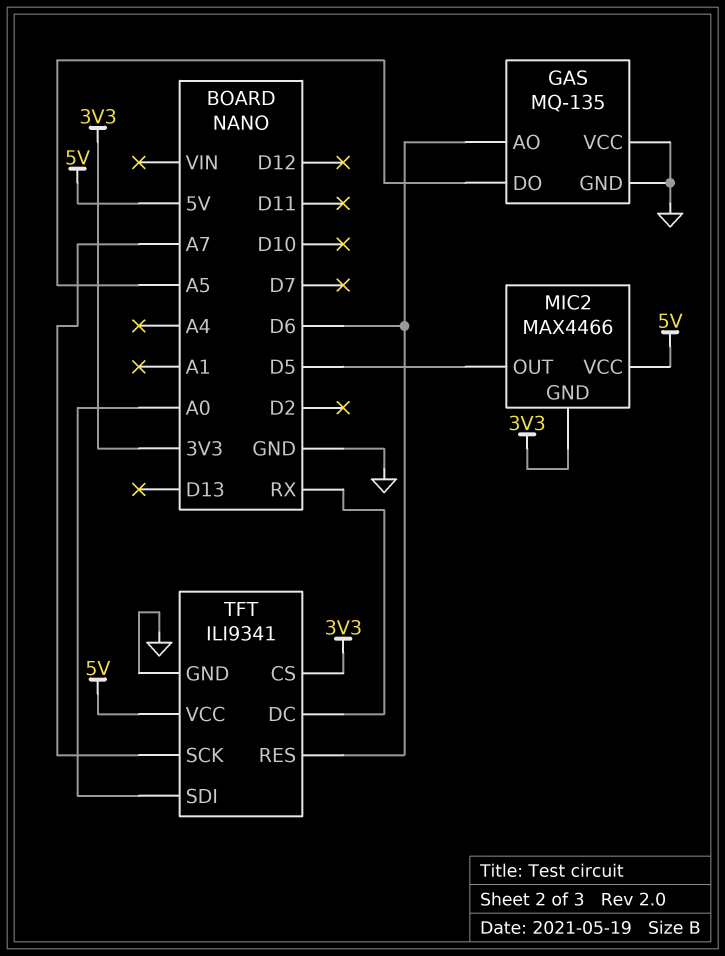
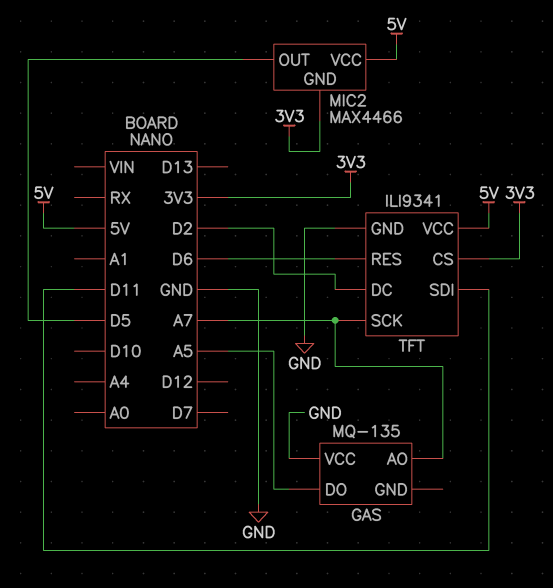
GAS pin AO: D6 -> A7
GAS pin GND: GND -> none
TFT pin DC: RX -> D2
TFT pin SDI: A0 -> D11

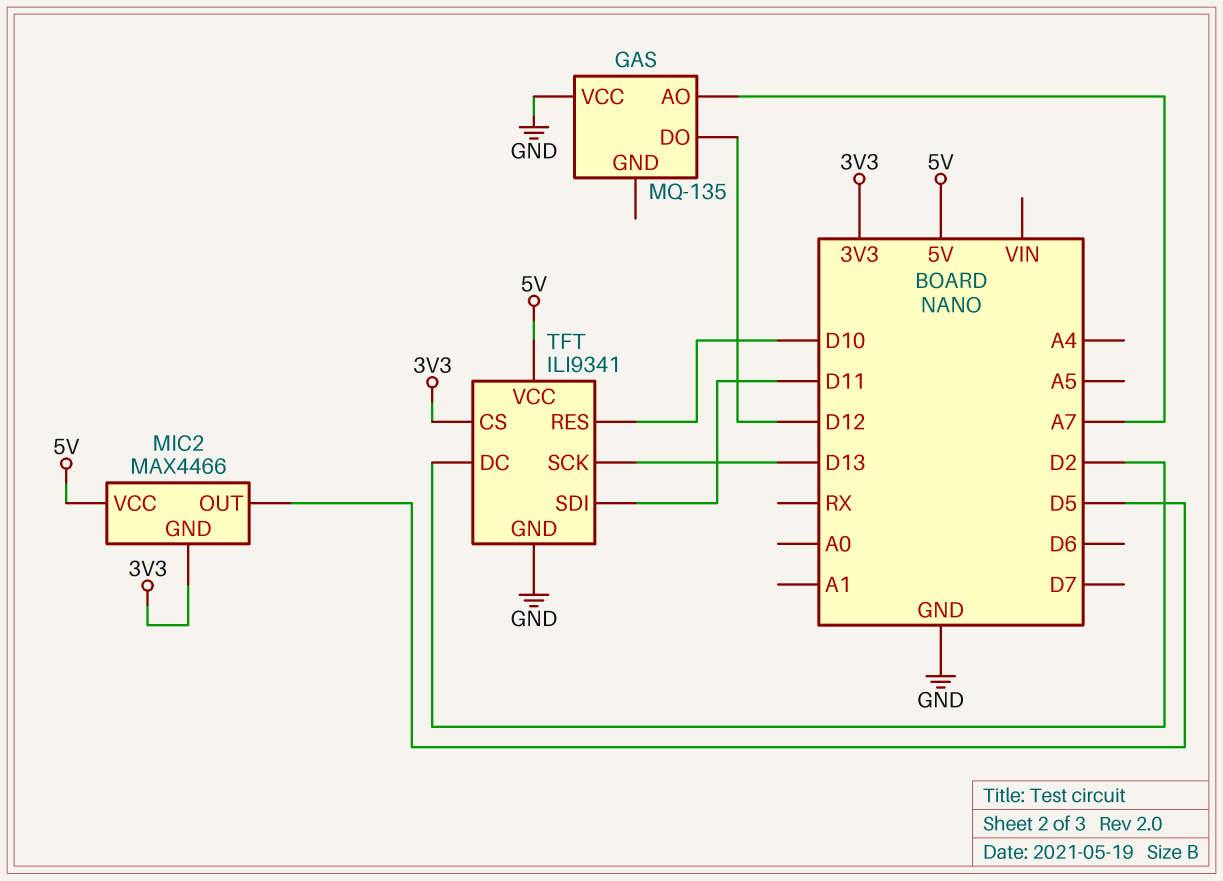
GAS pin DO: A5 -> D12
TFT pin RES: D6 -> D10
TFT pin SCK: A7 -> D13

